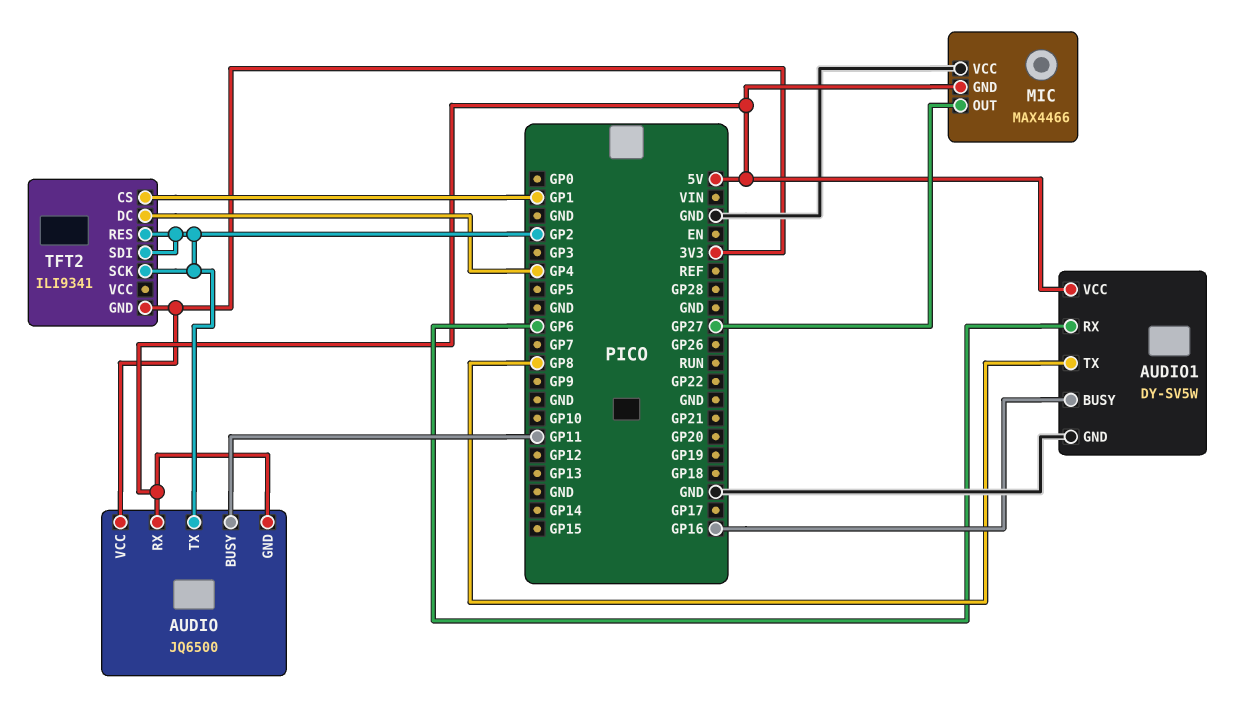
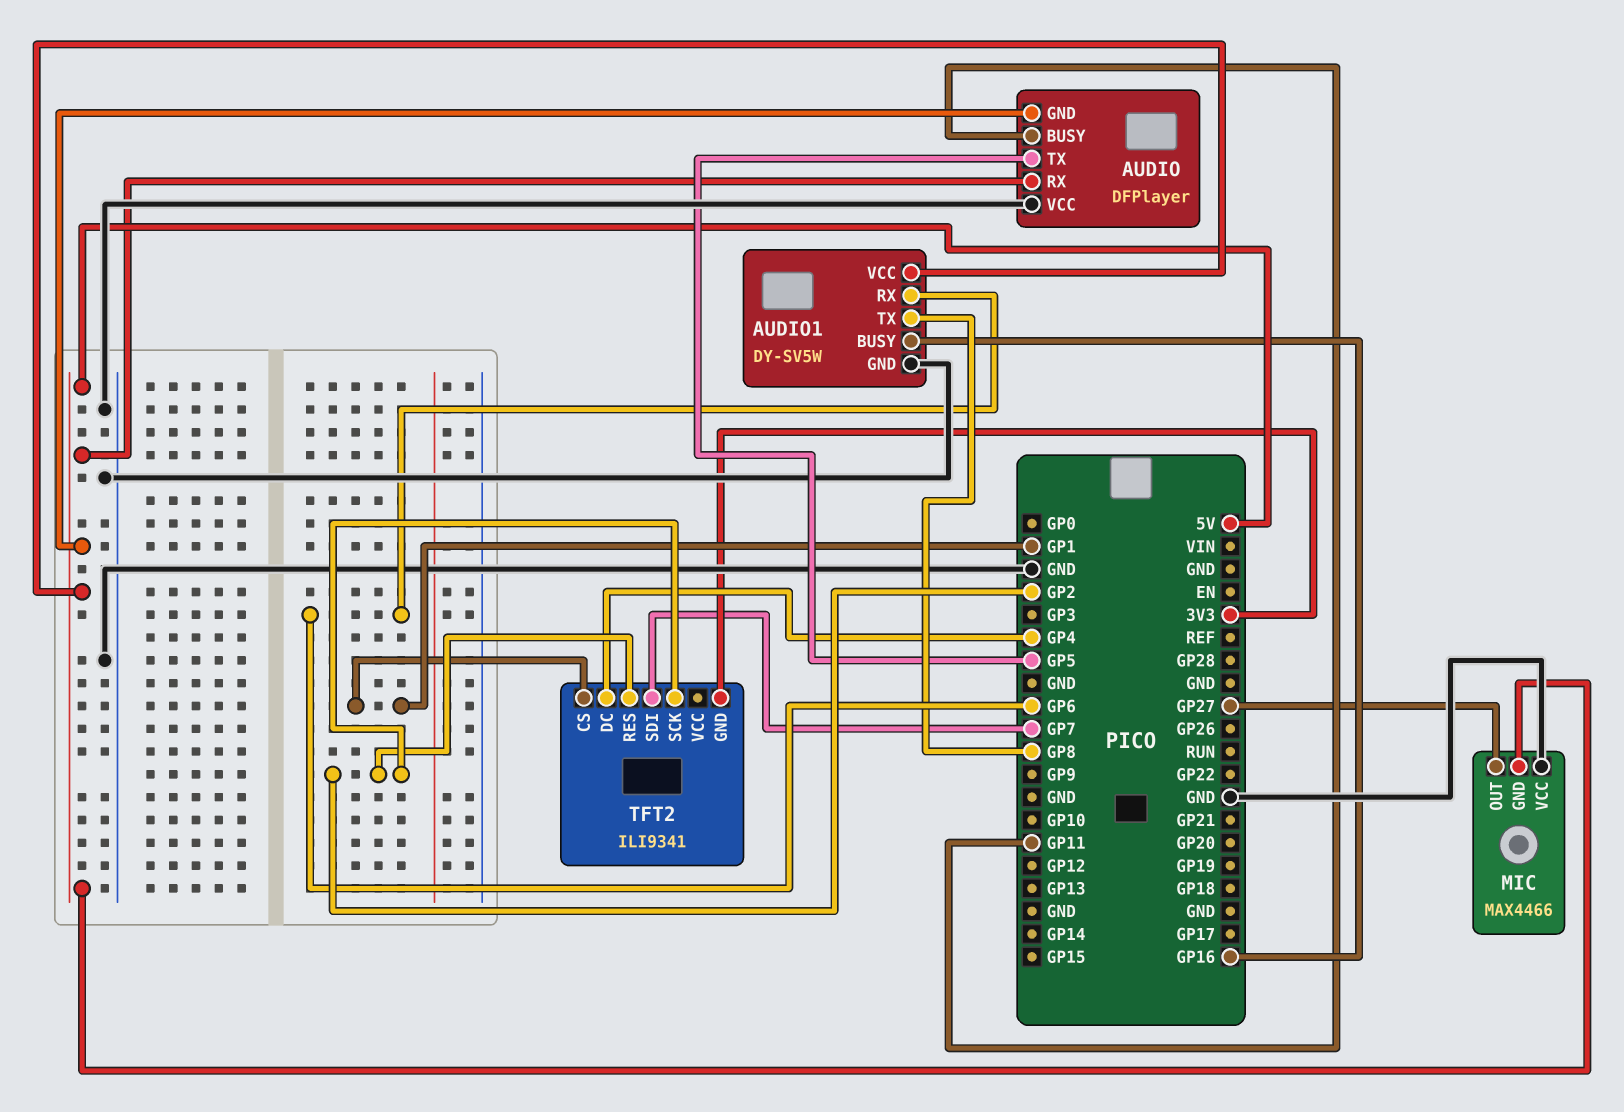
AUDIO: JQ6500 -> DFPlayer
AUDIO pin TX: GP2 -> GP5
AUDIO pin VCC: 3V3 -> GND
TFT2 pin SDI: GP2 -> GP7

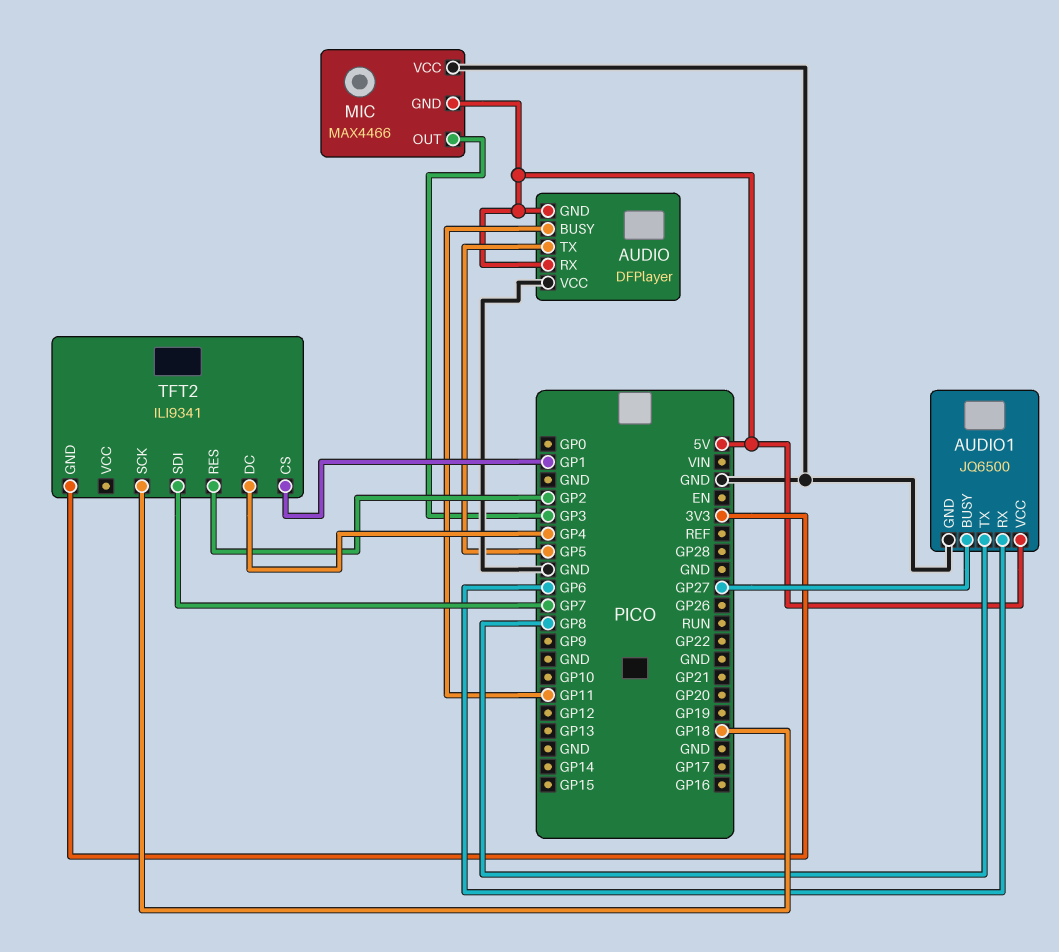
AUDIO1: DY-SV5W -> JQ6500
AUDIO1 pin BUSY: GP16 -> GP27
MIC pin OUT: GP27 -> GP3
TFT2 pin SCK: GP2 -> GP18

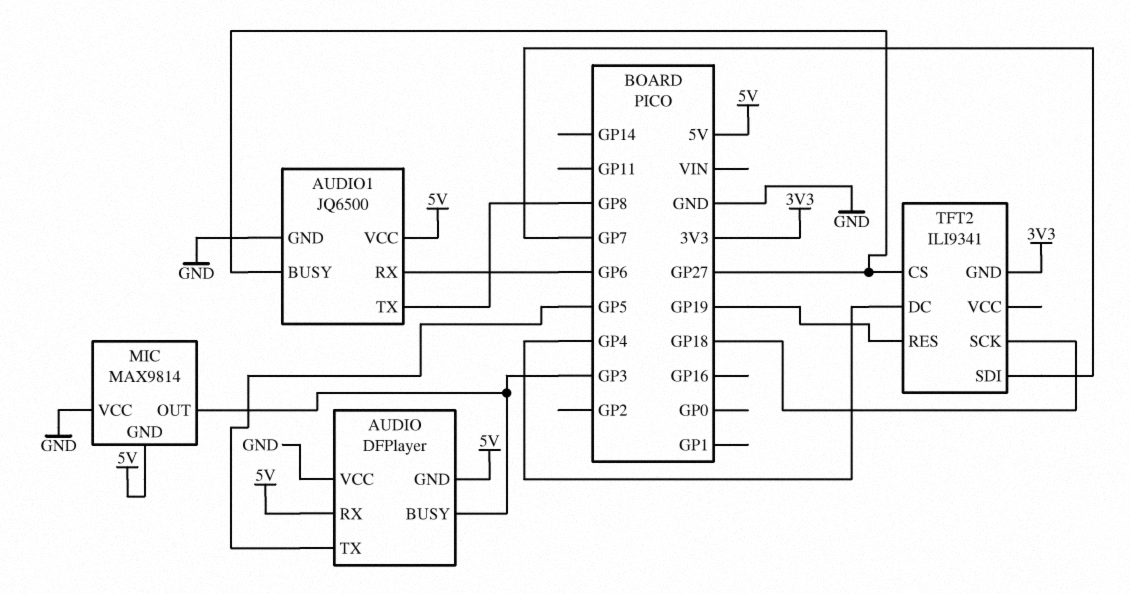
AUDIO pin BUSY: GP11 -> GP3
MIC: MAX4466 -> MAX9814
TFT2 pin CS: GP1 -> GP27
TFT2 pin RES: GP2 -> GP19

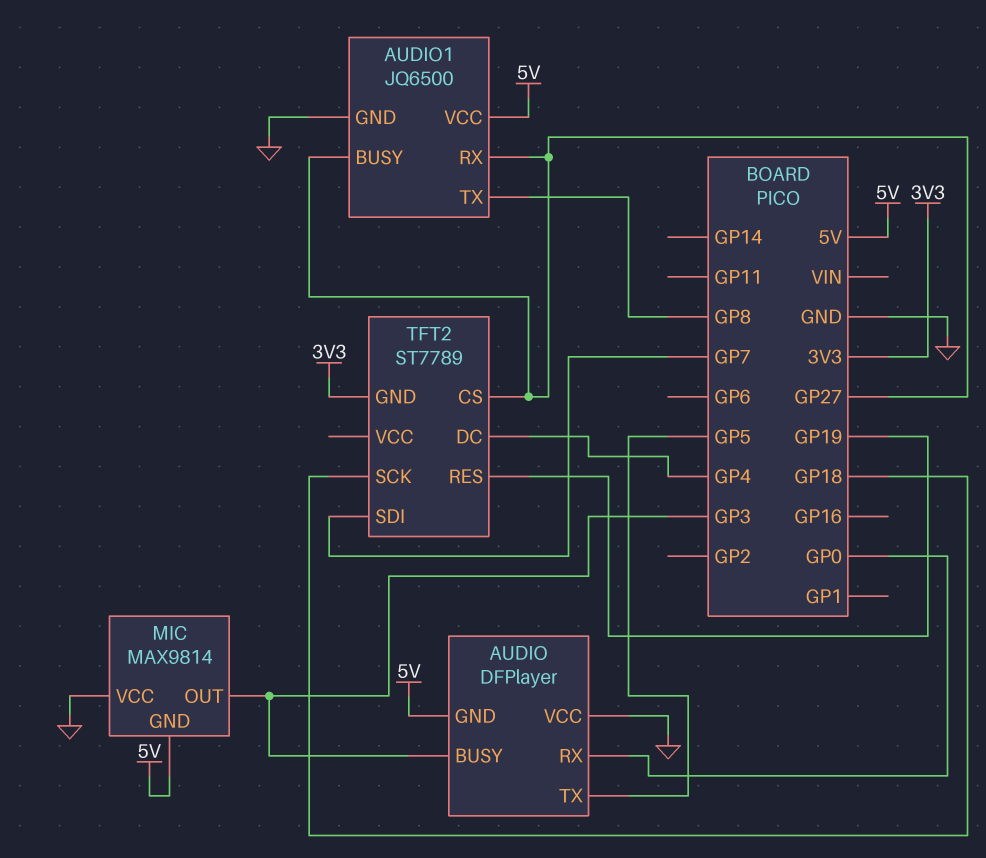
AUDIO pin RX: 5V -> GP0
AUDIO1 pin RX: GP6 -> GP27
TFT2: ILI9341 -> ST7789

